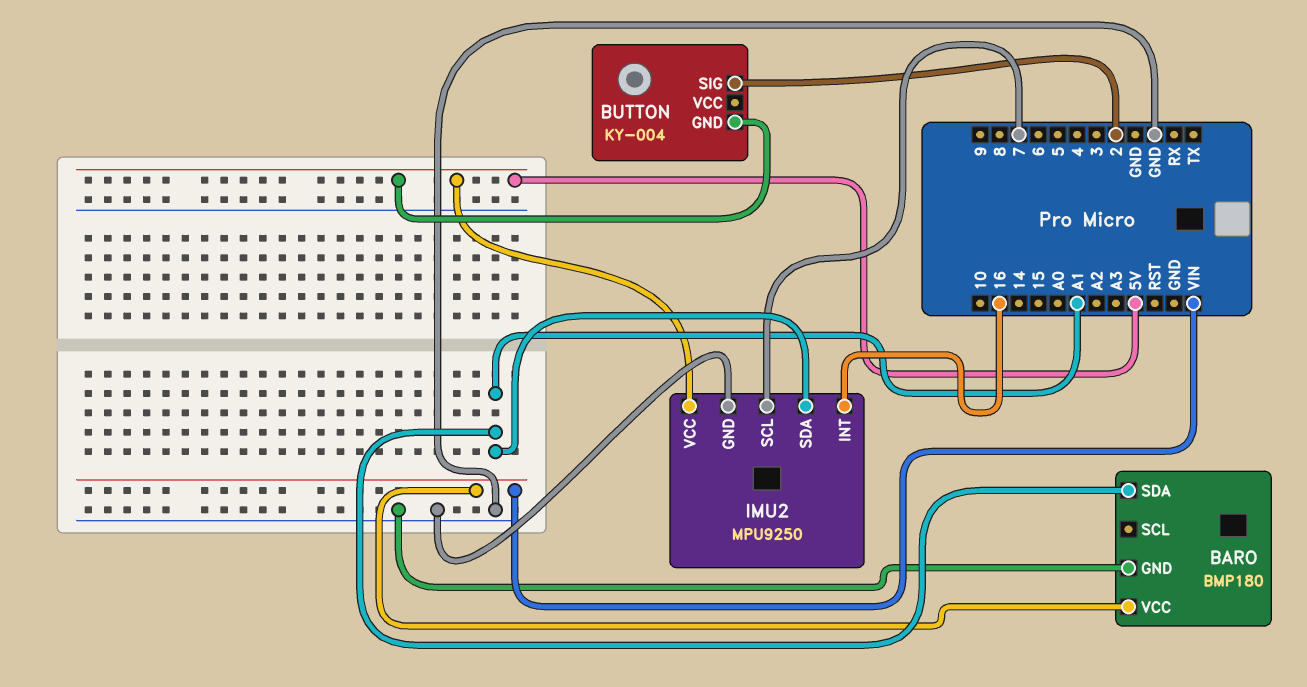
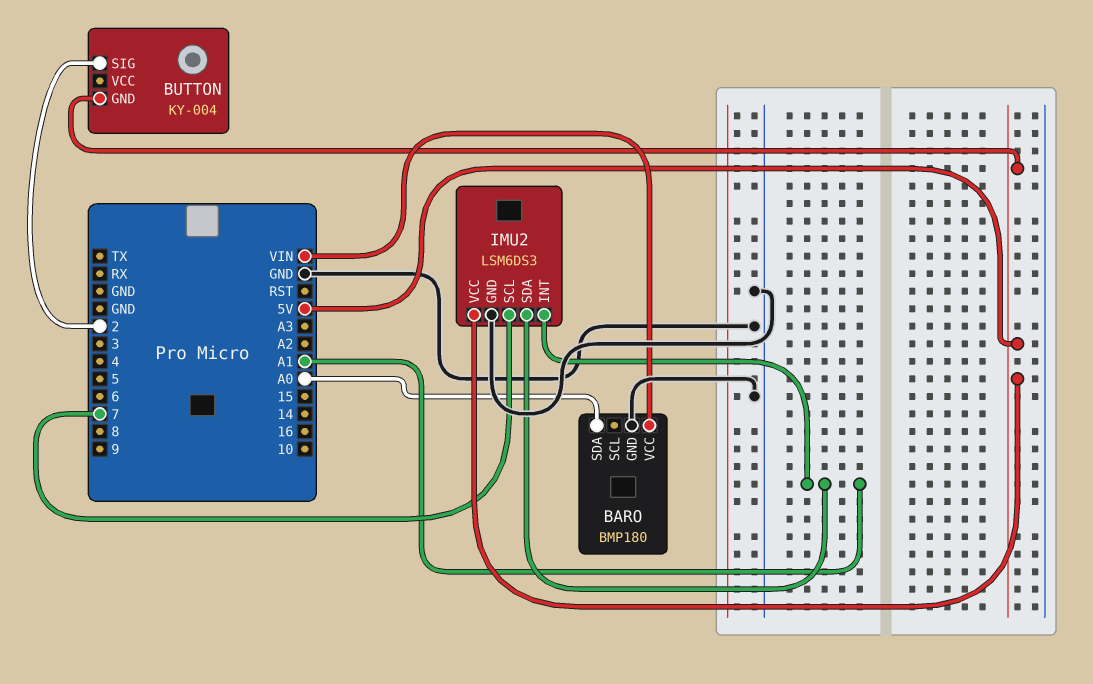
BARO pin SDA: A1 -> A0
IMU2: MPU9250 -> LSM6DS3
IMU2 pin INT: 16 -> A1

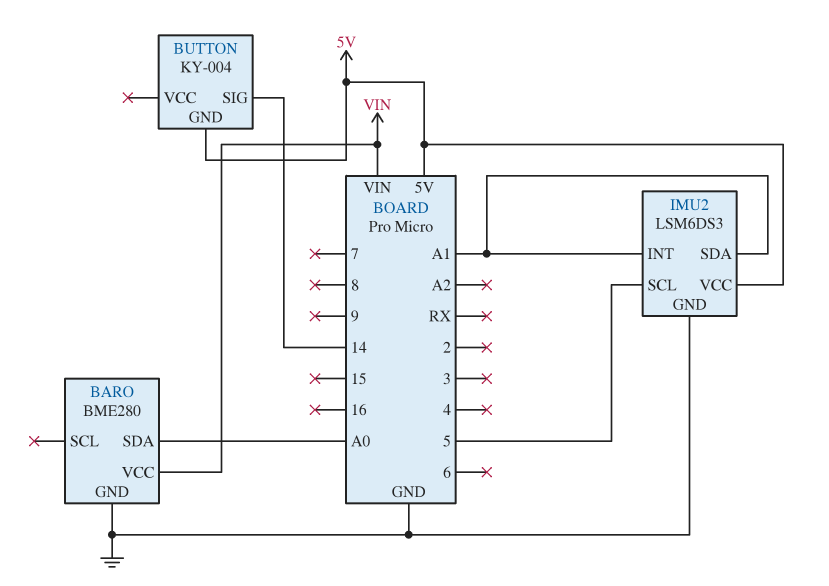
BARO: BMP180 -> BME280
BUTTON pin SIG: 2 -> 14
IMU2 pin SCL: 7 -> 5

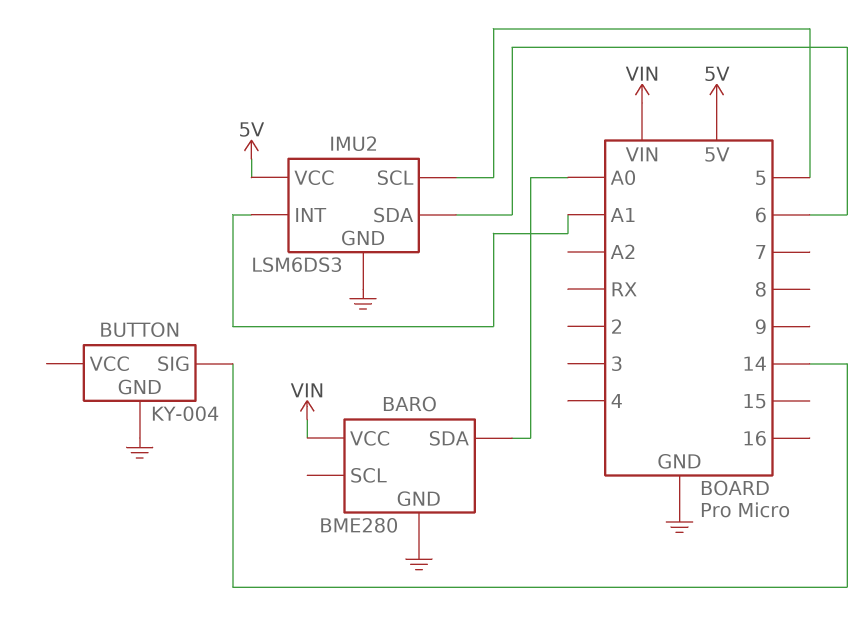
BUTTON pin GND: 5V -> GND
IMU2 pin SDA: A1 -> 6

